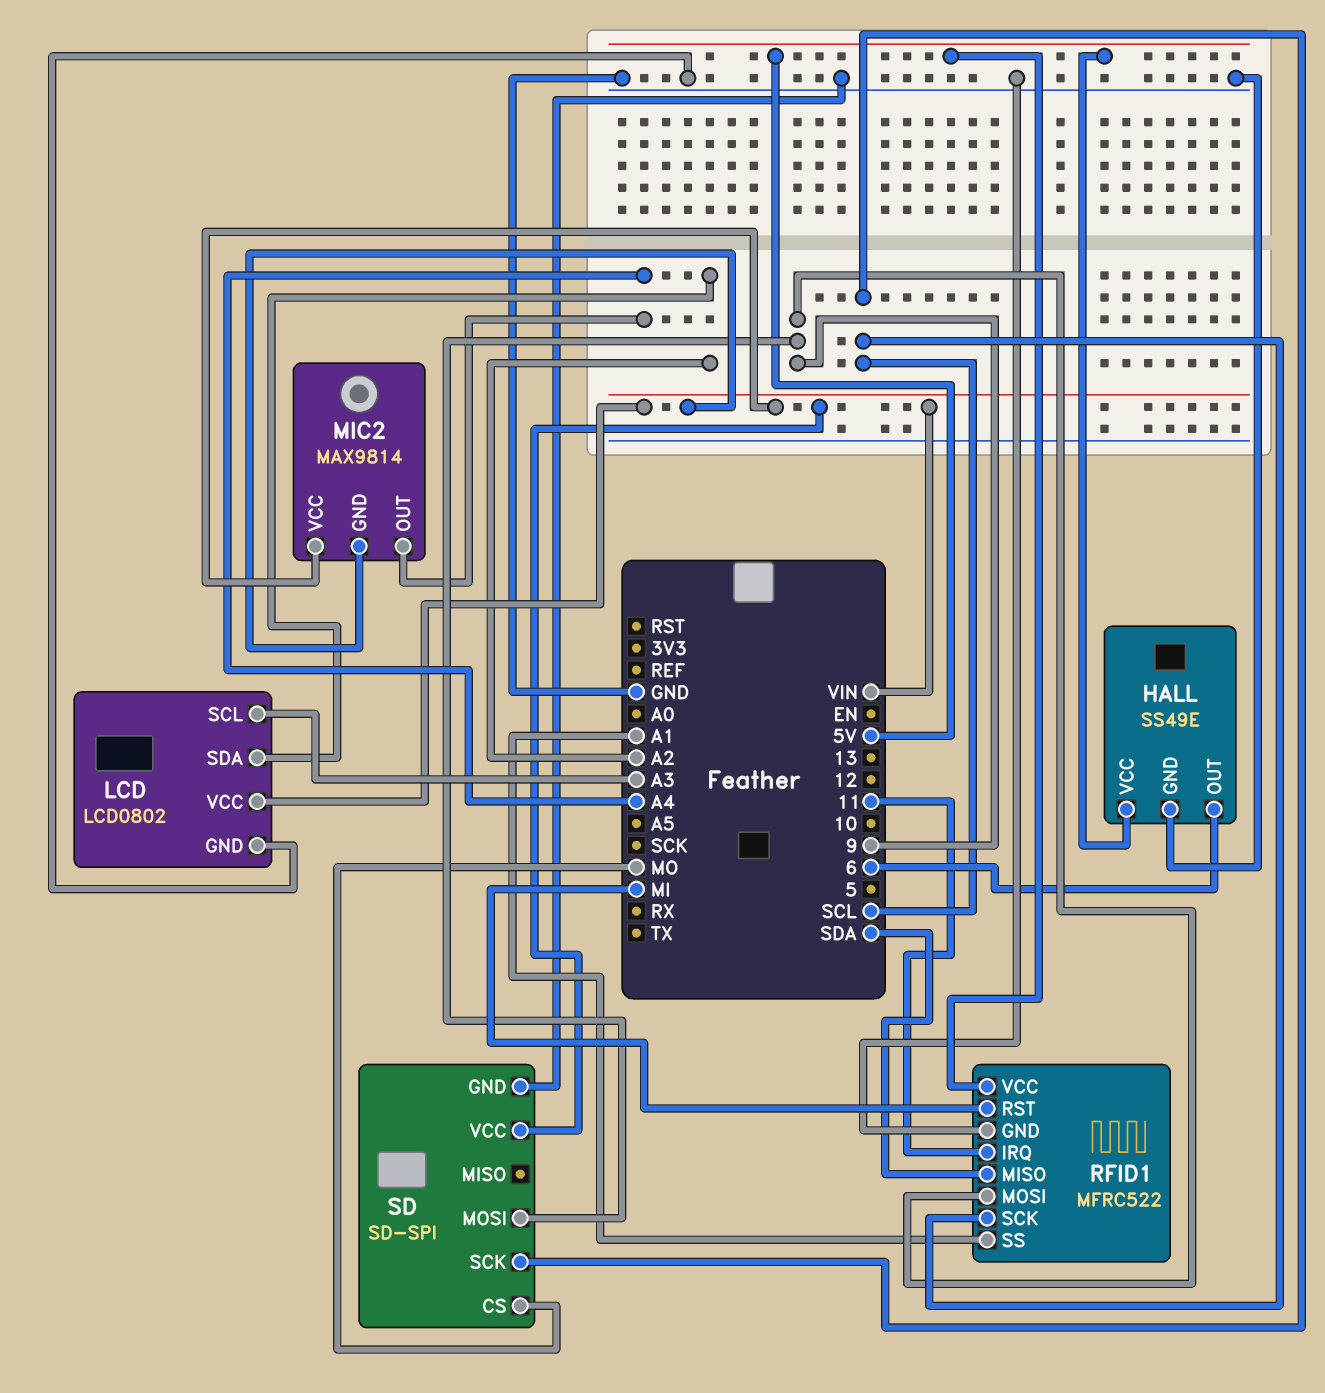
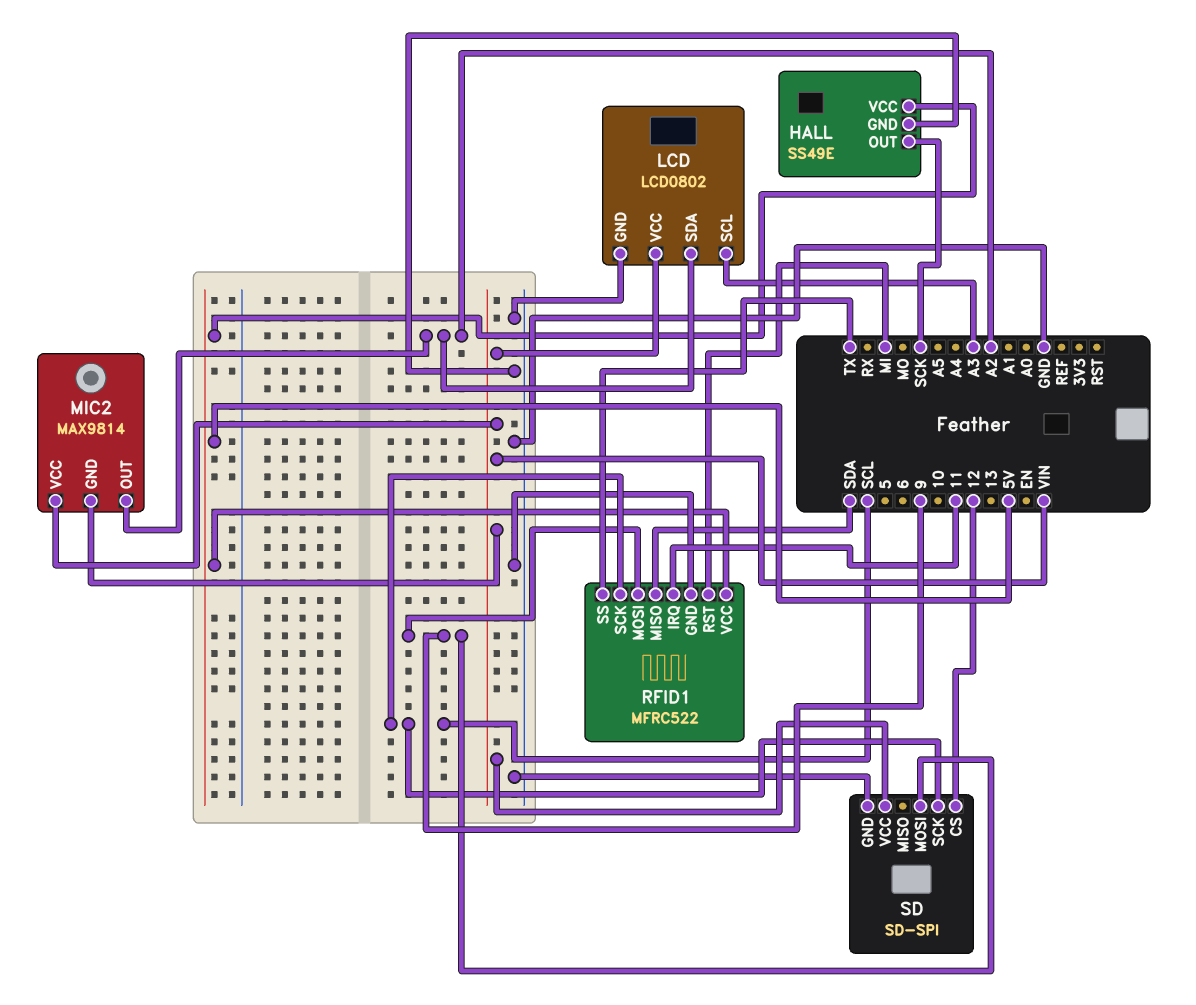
HALL pin OUT: 6 -> SCK
MIC2 pin OUT: A4 -> A2
RFID1 pin SS: A1 -> TX
SD pin CS: MO -> 12

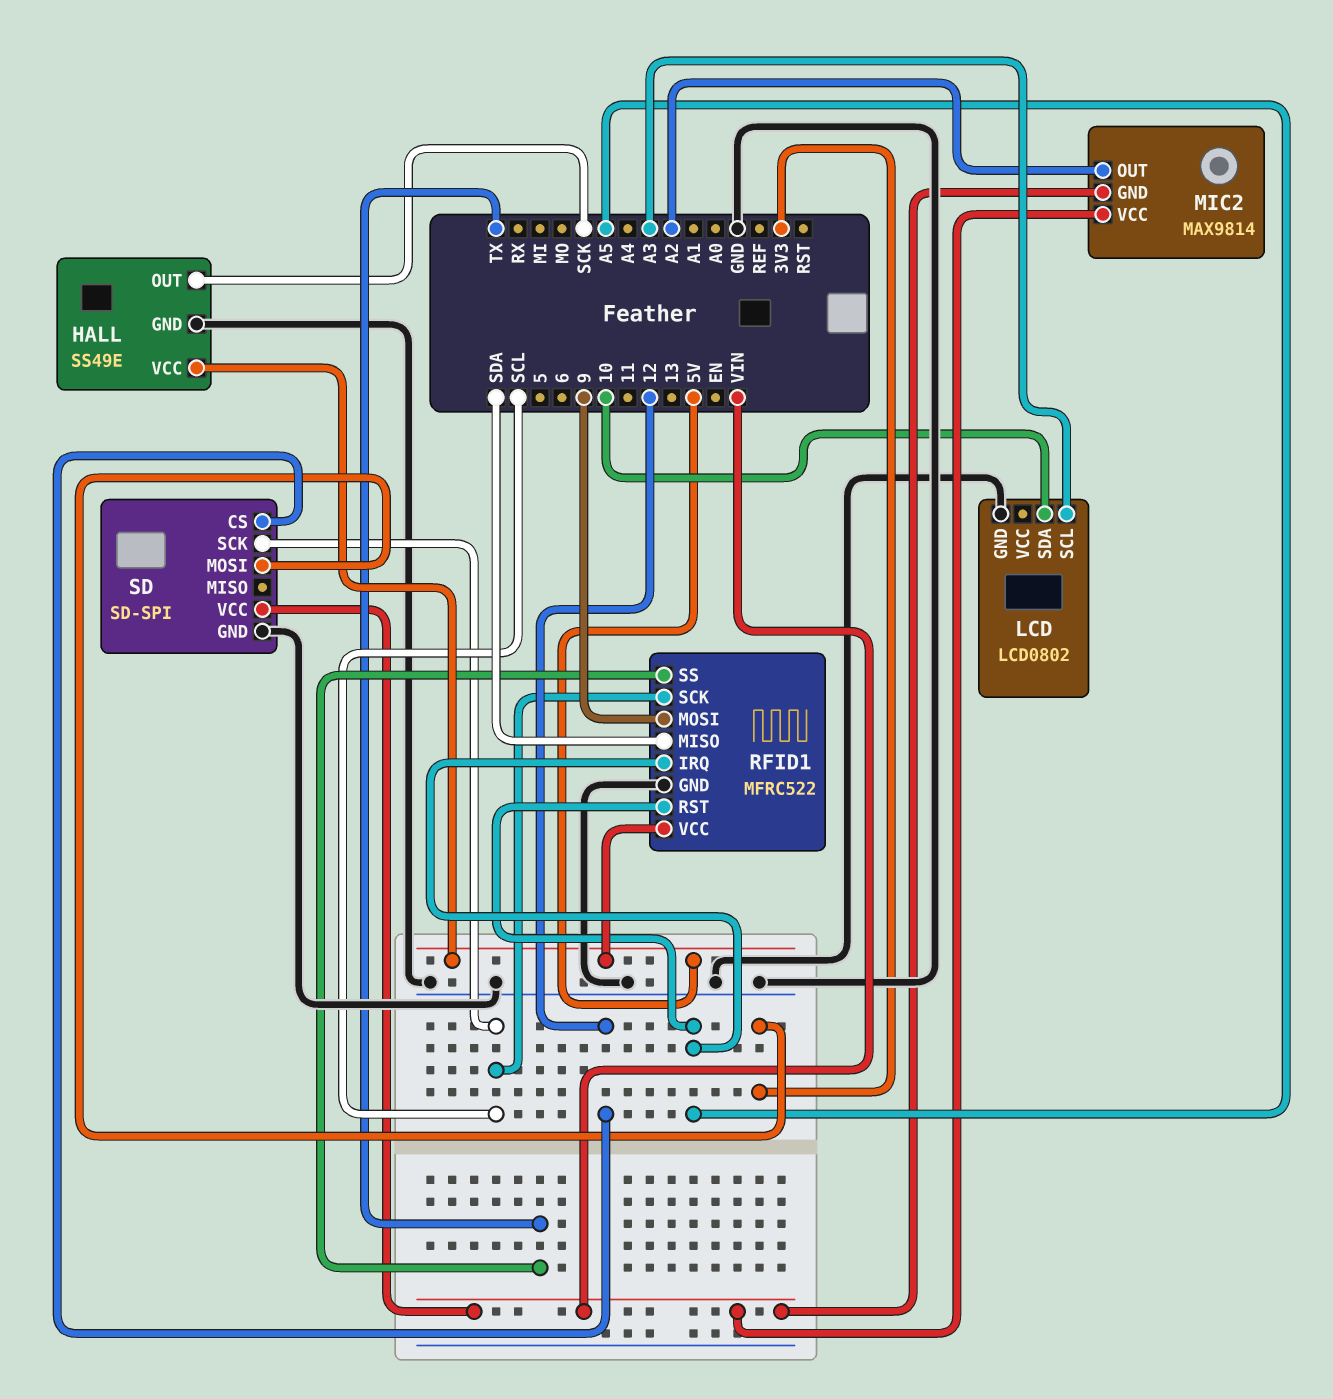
LCD pin SDA: A2 -> 10
LCD pin VCC: VIN -> none
RFID1 pin IRQ: 11 -> A5
RFID1 pin RST: MI -> A5
SD pin MOSI: 9 -> 3V3

